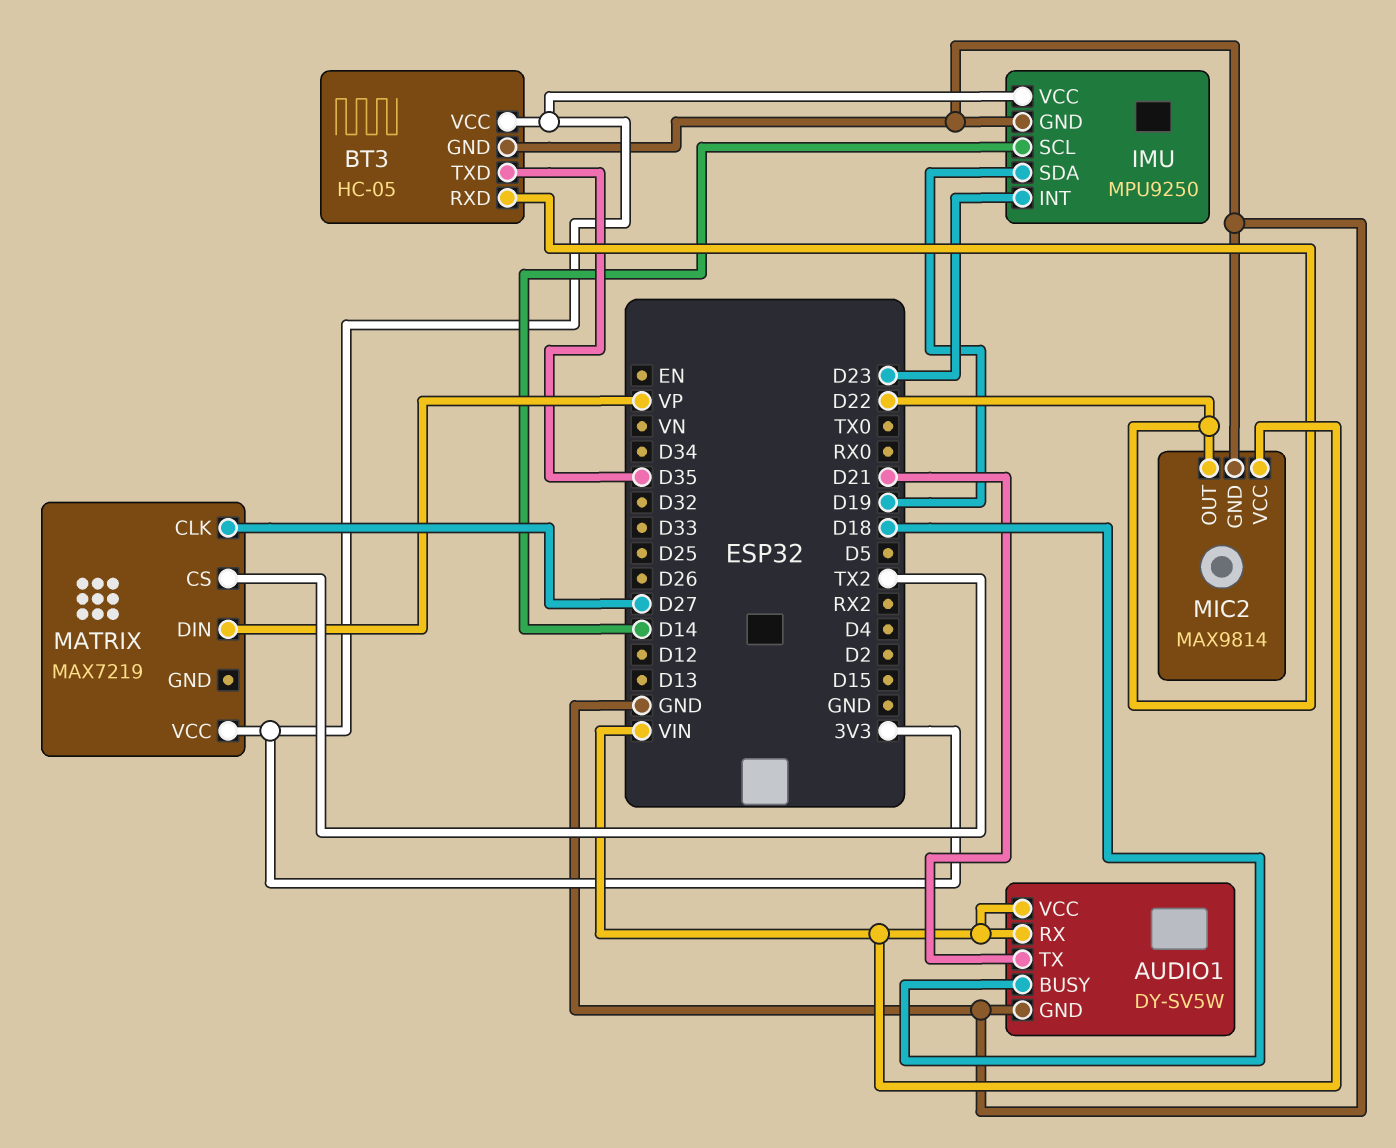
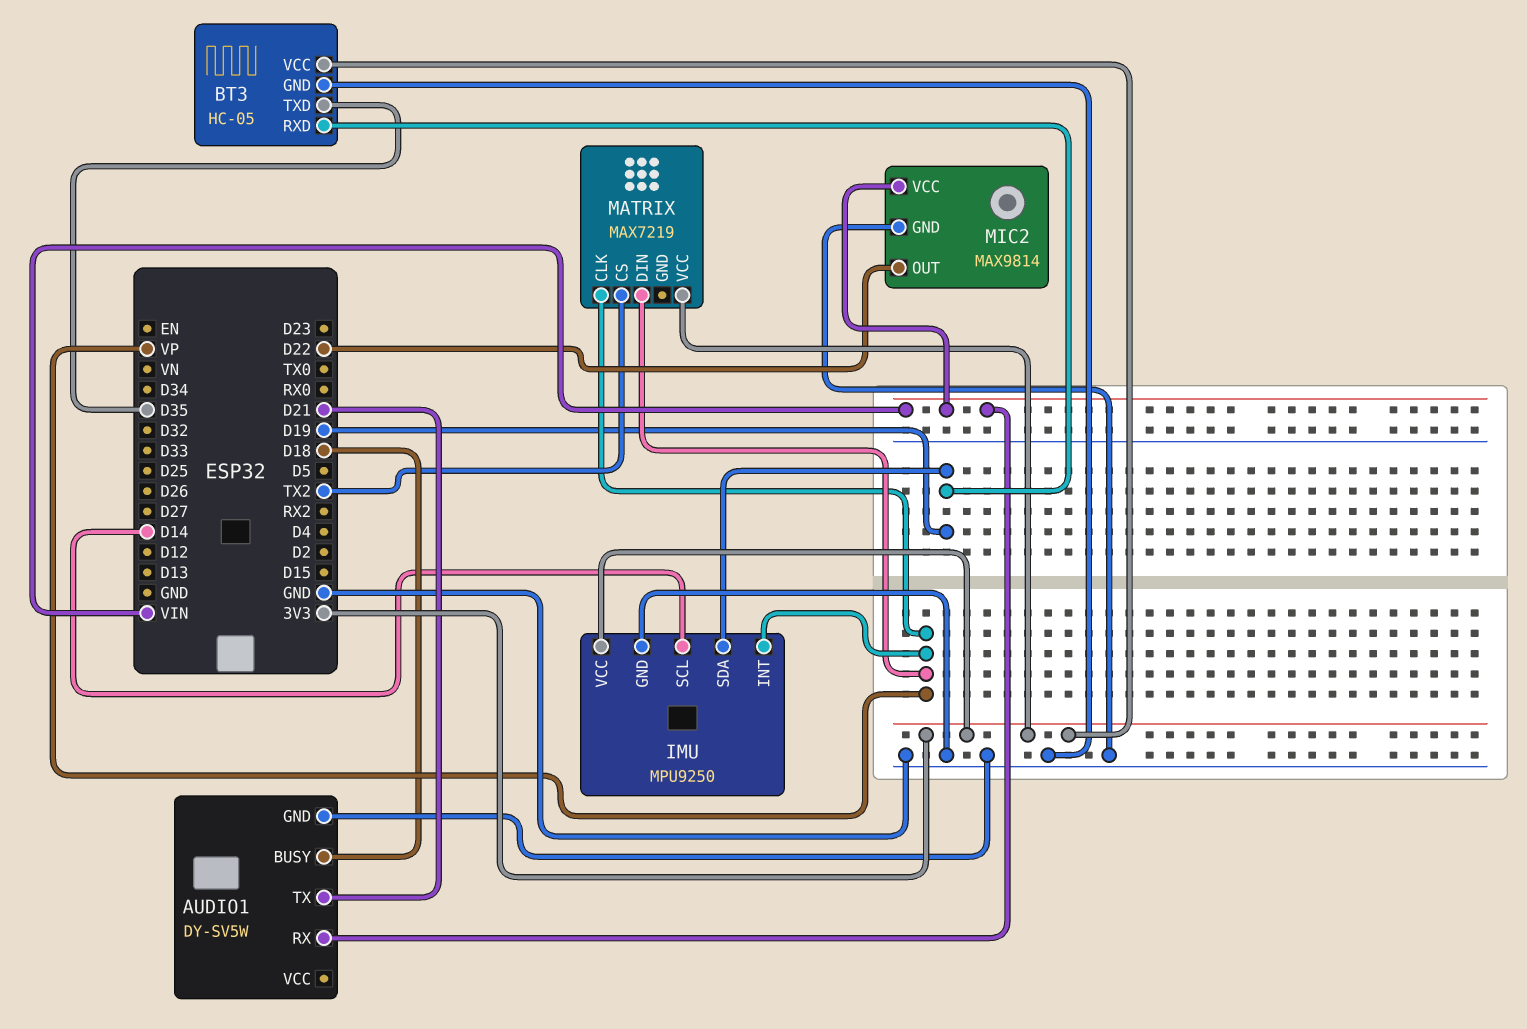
AUDIO1 pin VCC: VIN -> none
BT3 pin RXD: D22 -> D19
IMU pin INT: D23 -> VP
MATRIX pin CLK: D27 -> VP

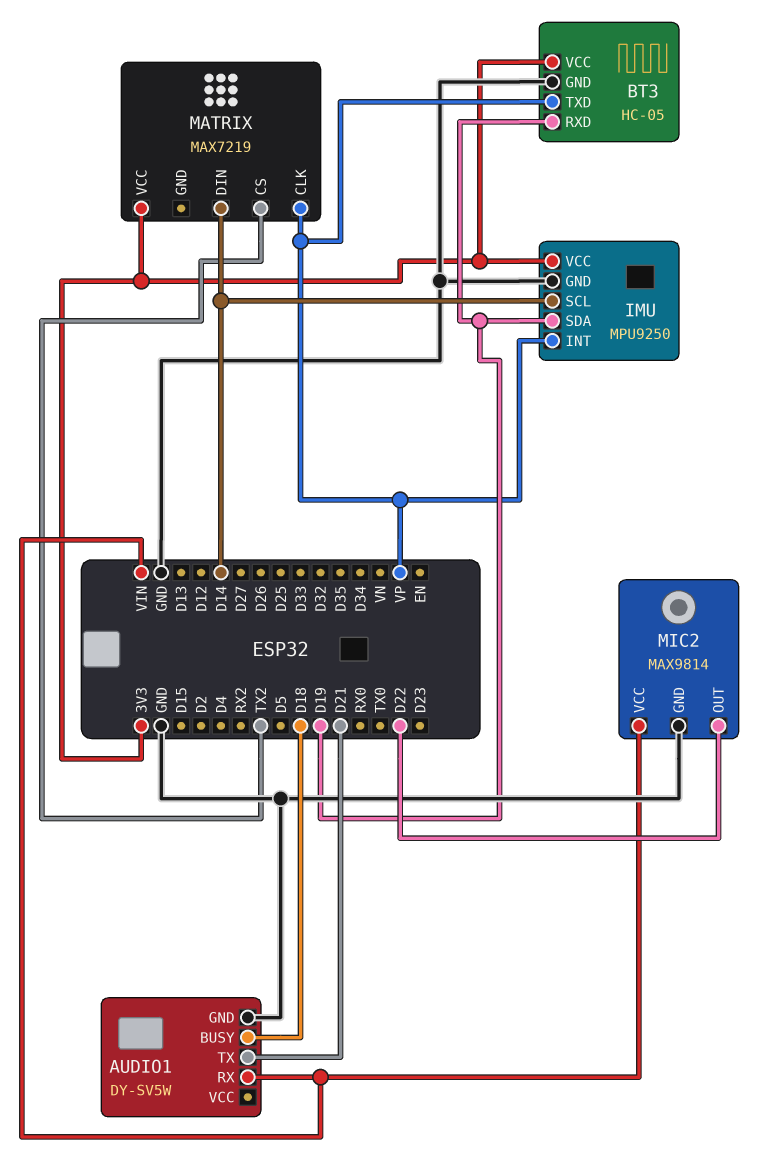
BT3 pin TXD: D35 -> VP
MATRIX pin DIN: VP -> D14

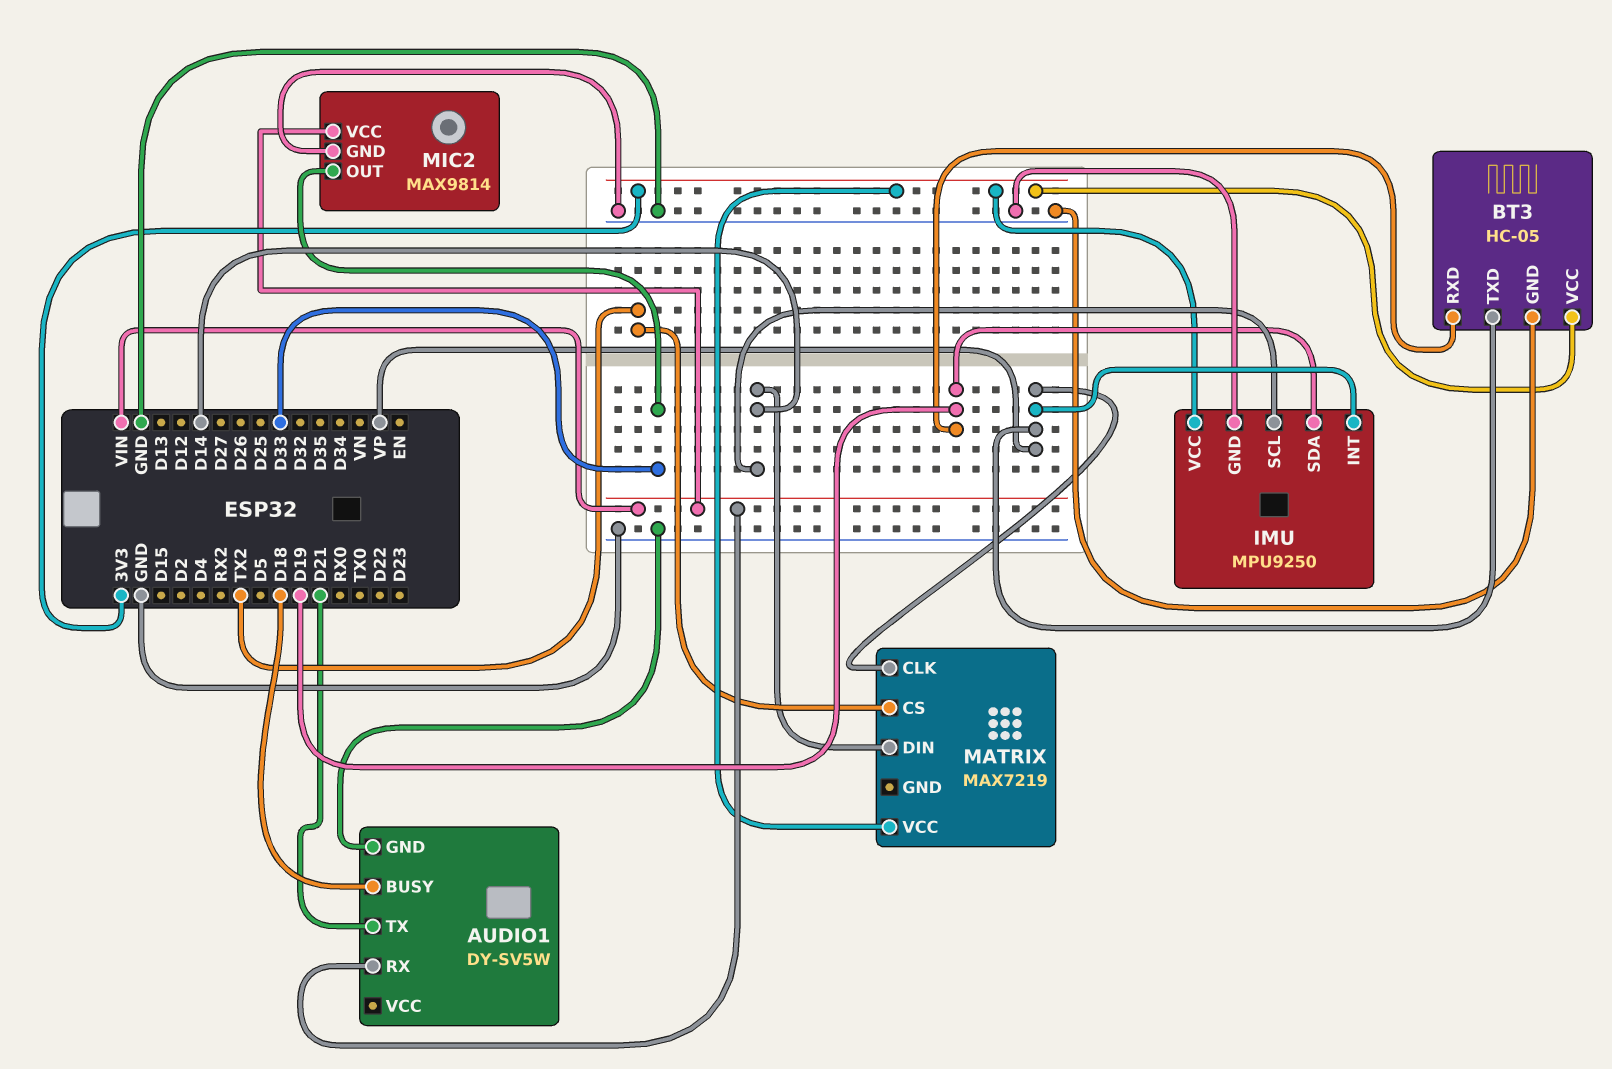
MIC2 pin OUT: D22 -> D33

